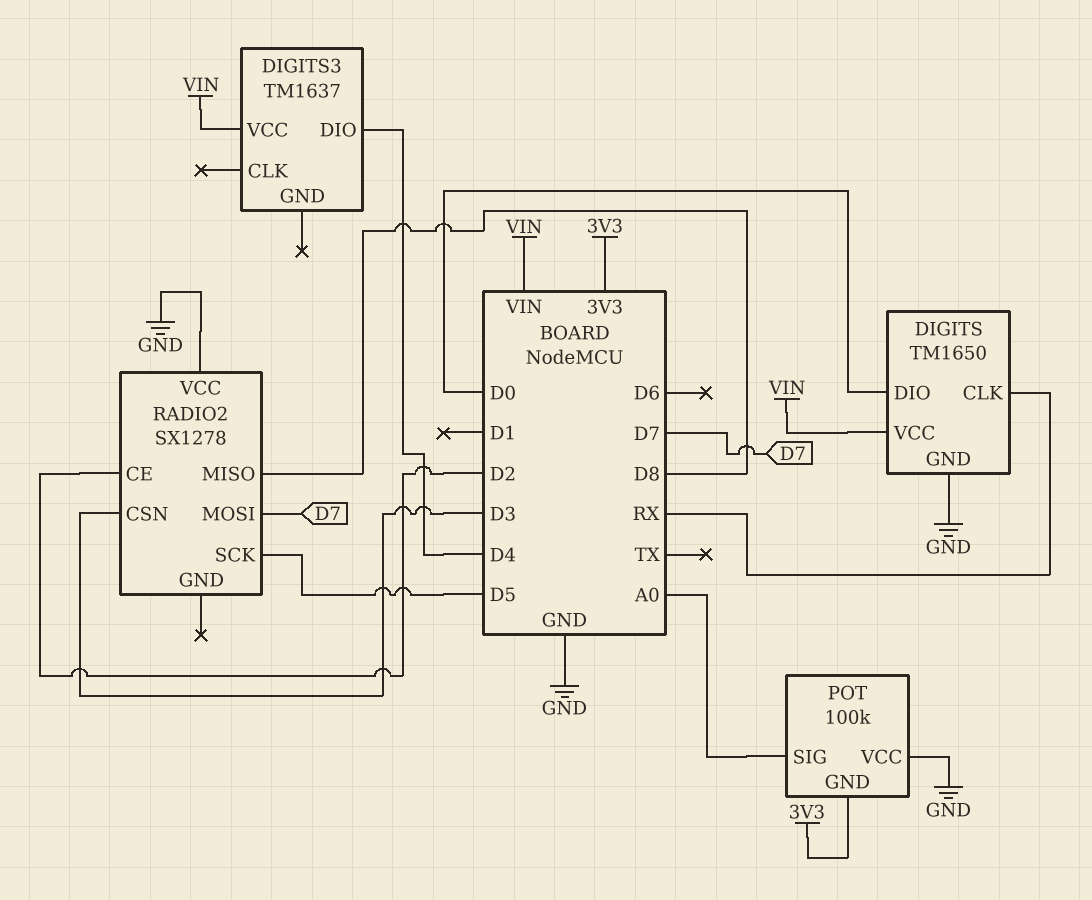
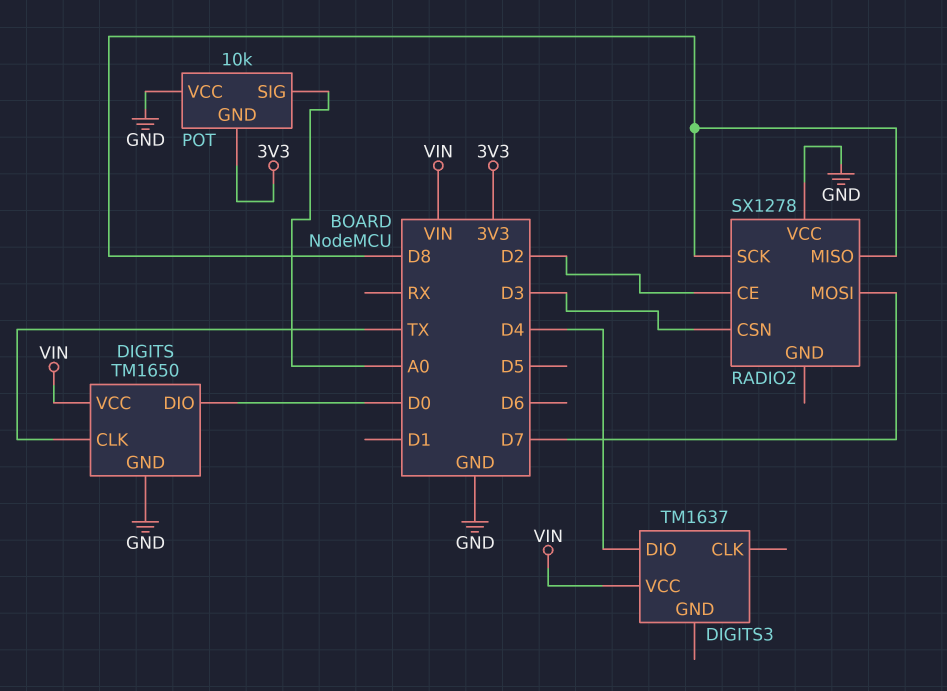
DIGITS pin CLK: RX -> TX
POT: 100k -> 10k
RADIO2 pin SCK: D5 -> D8

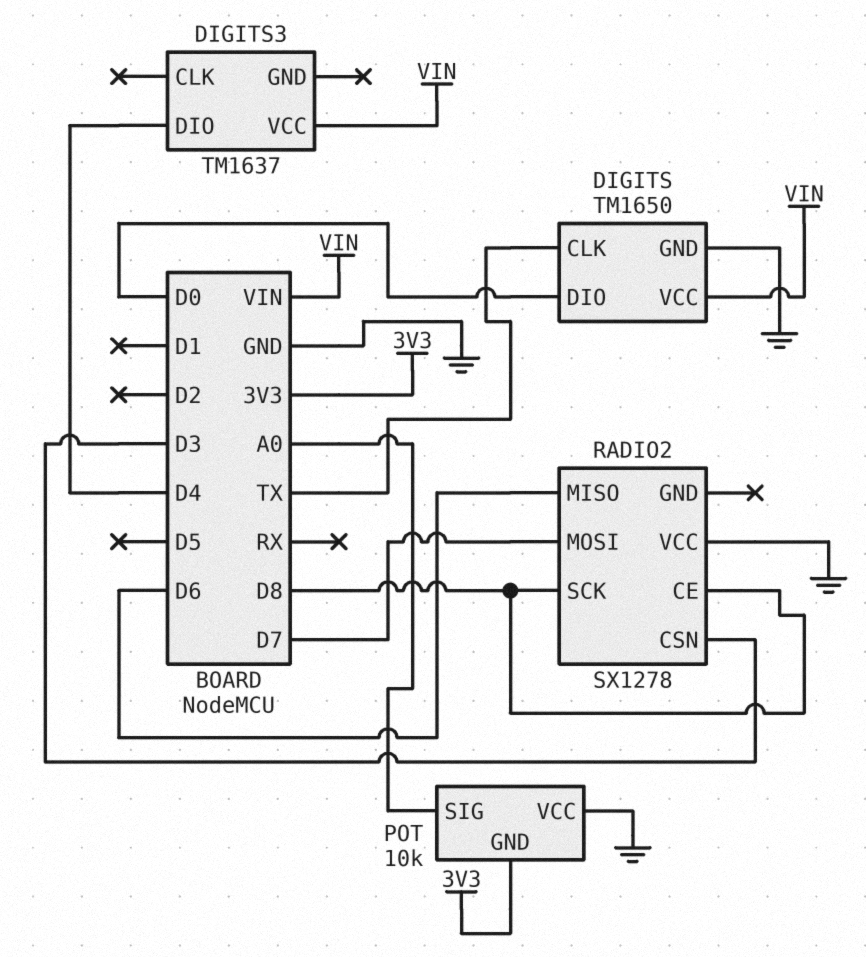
RADIO2 pin CE: D2 -> D8
RADIO2 pin MISO: D8 -> D6

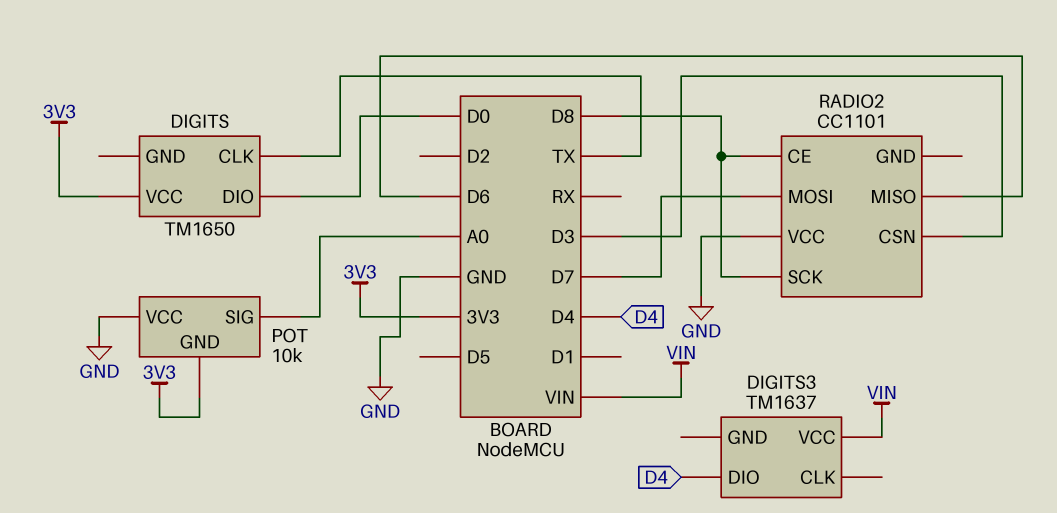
DIGITS pin GND: GND -> none
DIGITS pin VCC: VIN -> 3V3
RADIO2: SX1278 -> CC1101

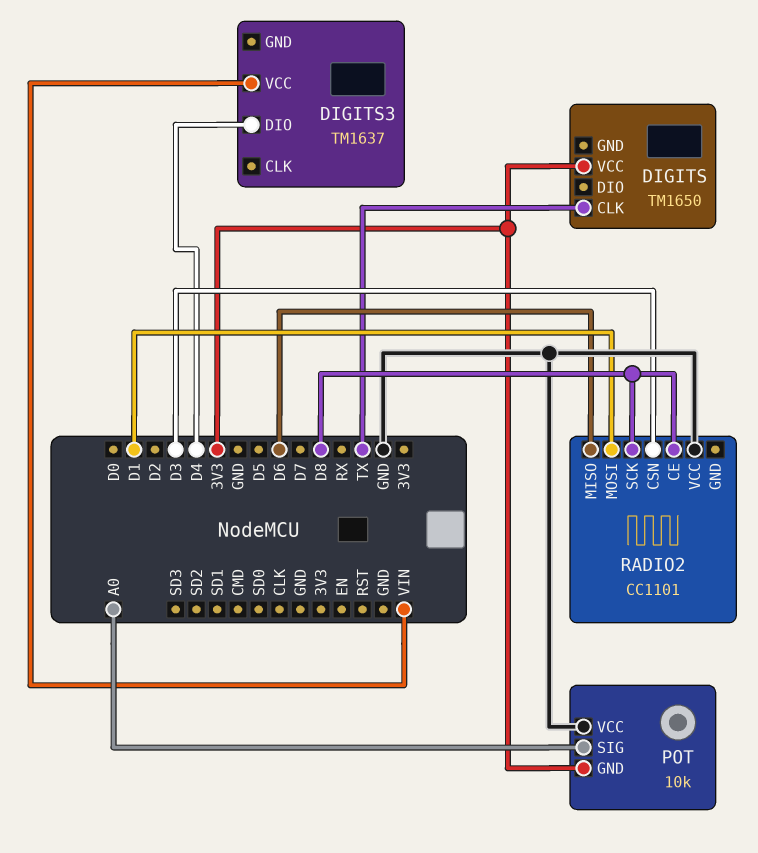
DIGITS pin DIO: D0 -> none
RADIO2 pin MOSI: D7 -> D1

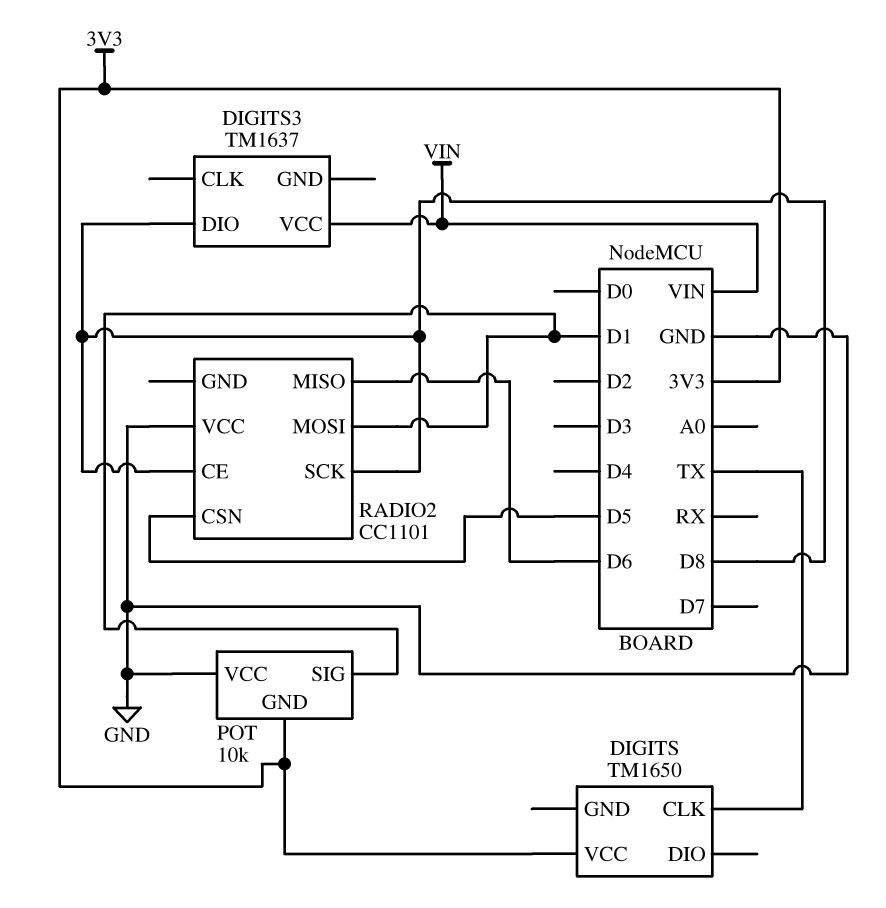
DIGITS3 pin DIO: D4 -> D8
POT pin SIG: A0 -> D1
RADIO2 pin CSN: D3 -> D5

